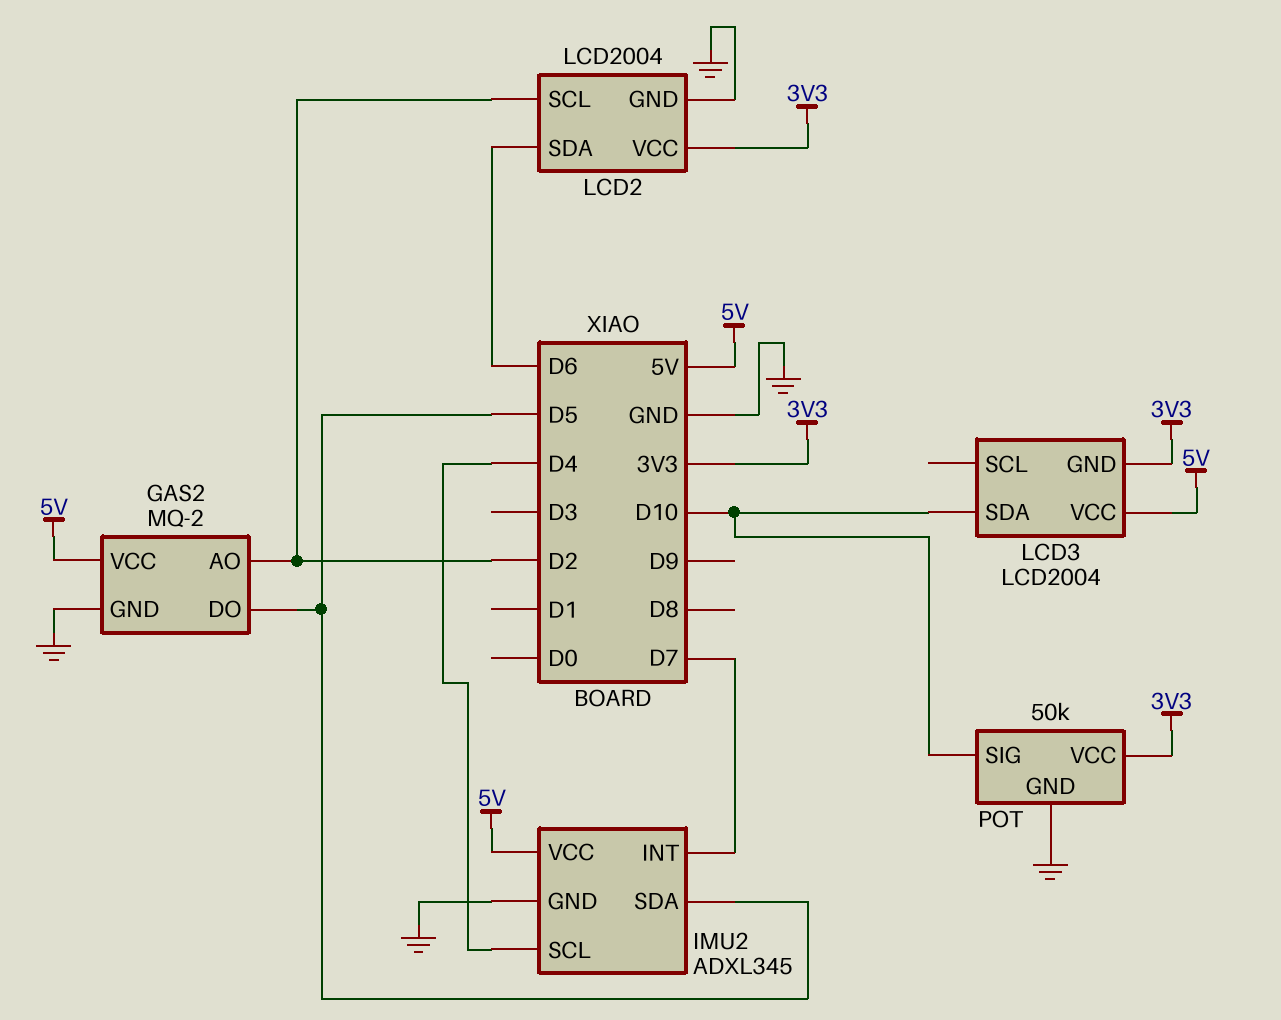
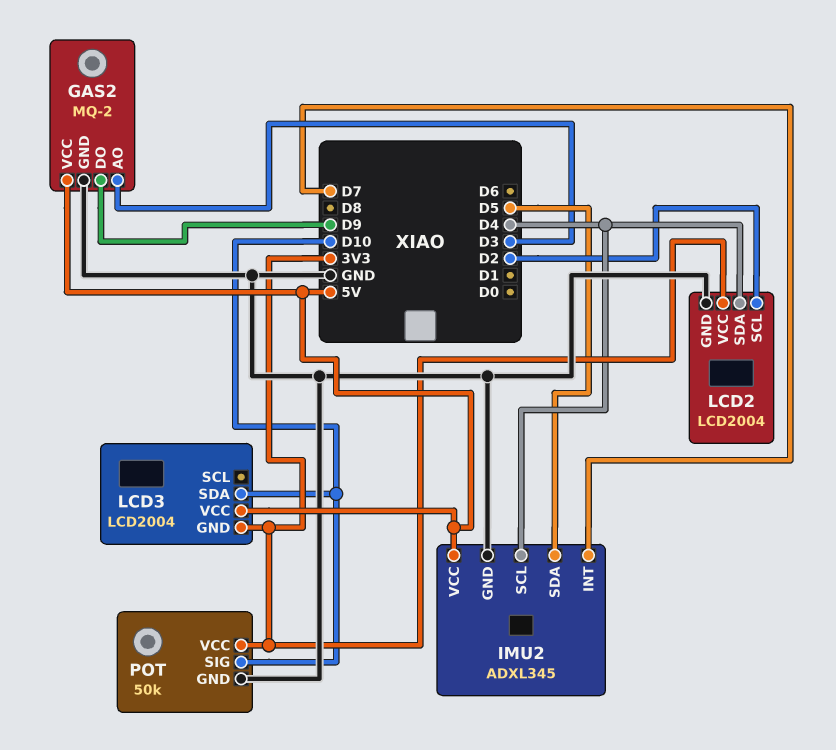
GAS2 pin AO: D2 -> D3
GAS2 pin DO: D5 -> D9
LCD2 pin SDA: D6 -> D4

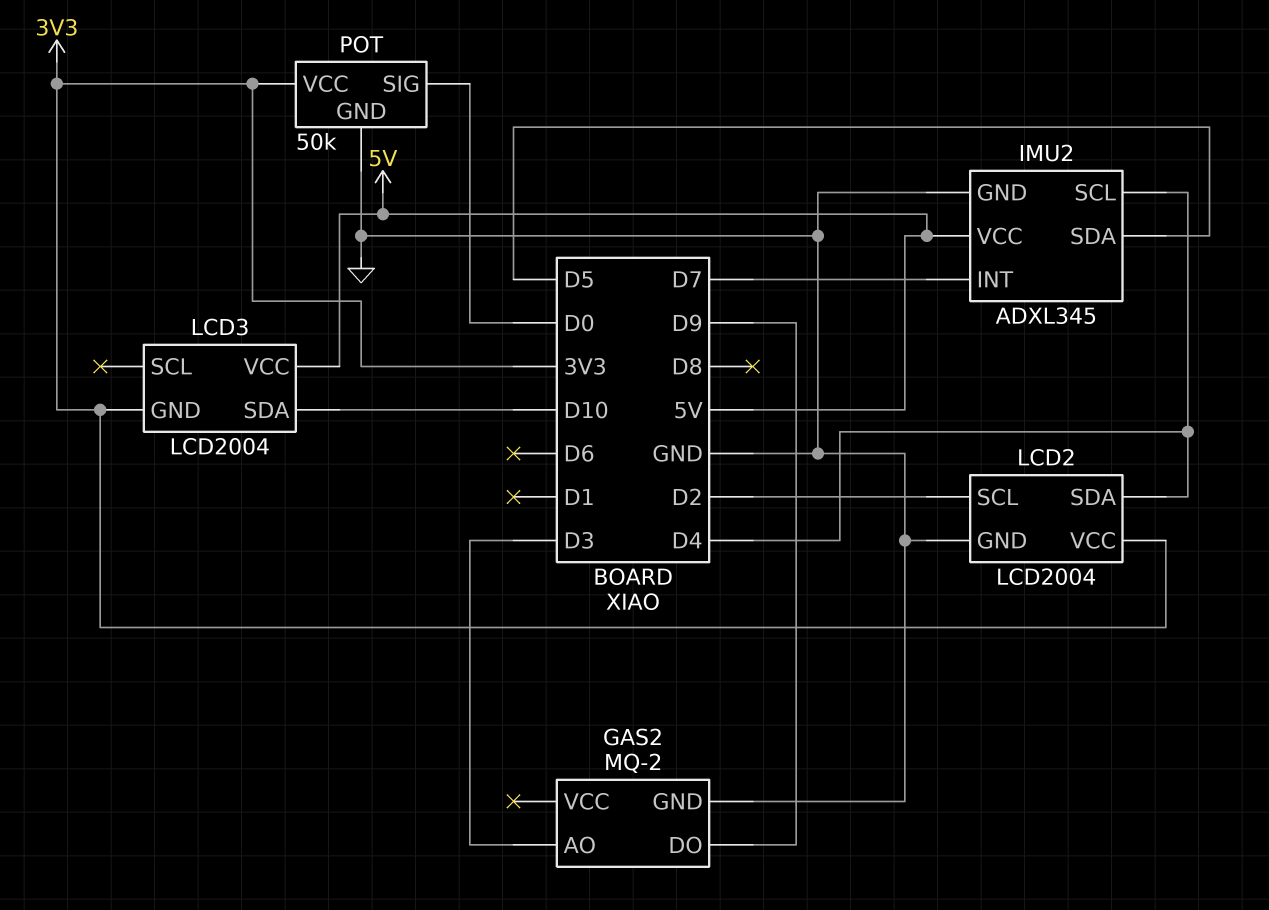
GAS2 pin VCC: 5V -> none
POT pin SIG: D10 -> D0

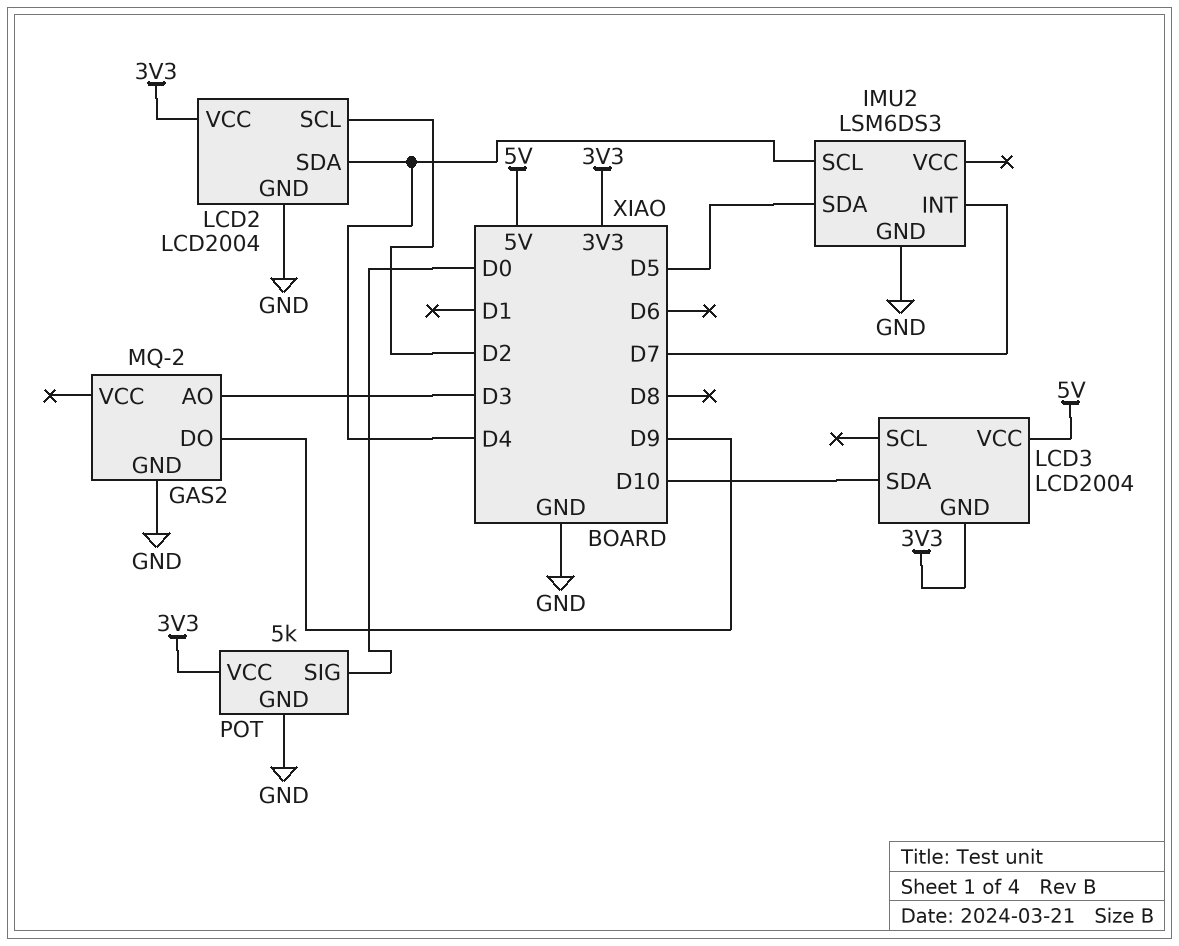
IMU2: ADXL345 -> LSM6DS3
IMU2 pin VCC: 5V -> none
POT: 50k -> 5k

